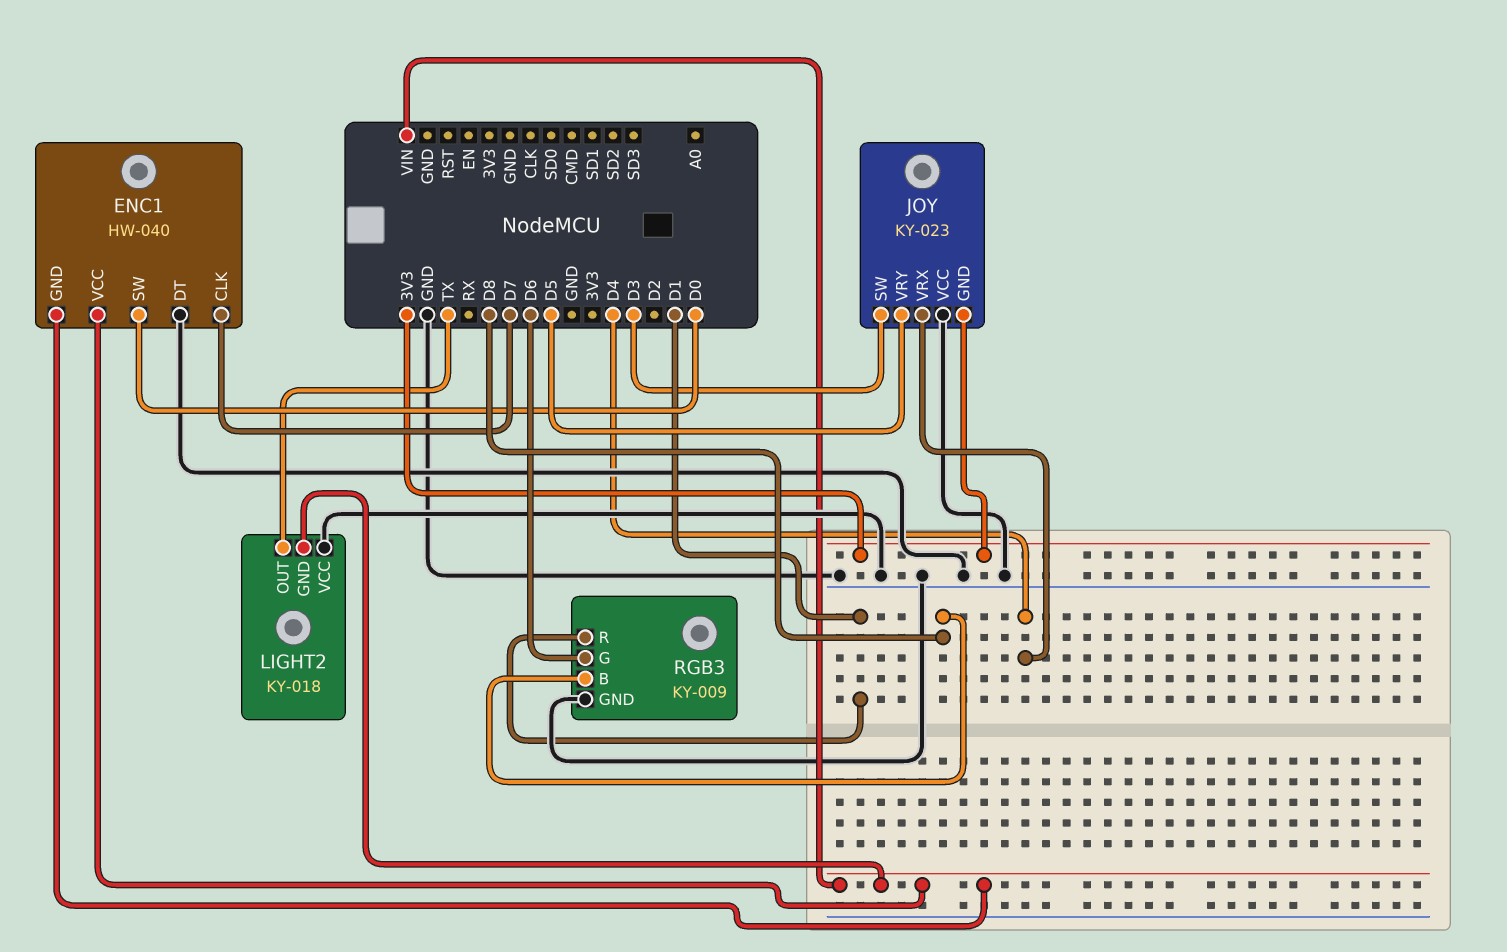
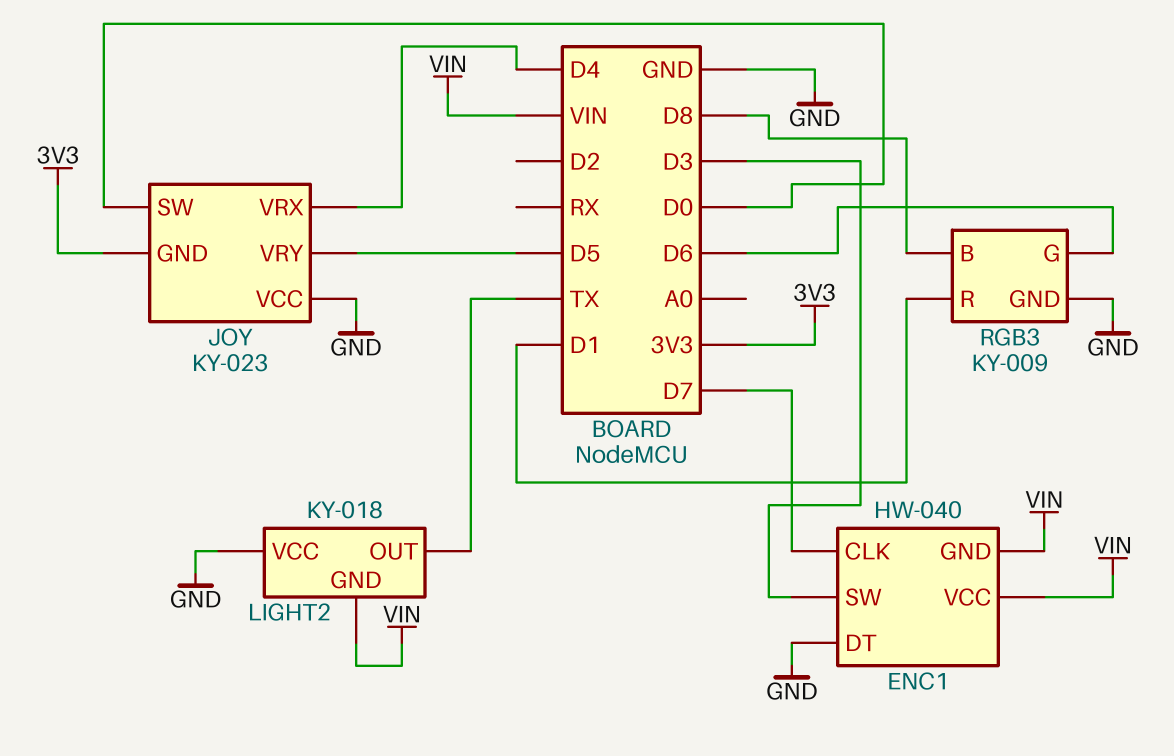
ENC1 pin SW: D0 -> D3
JOY pin SW: D3 -> D0

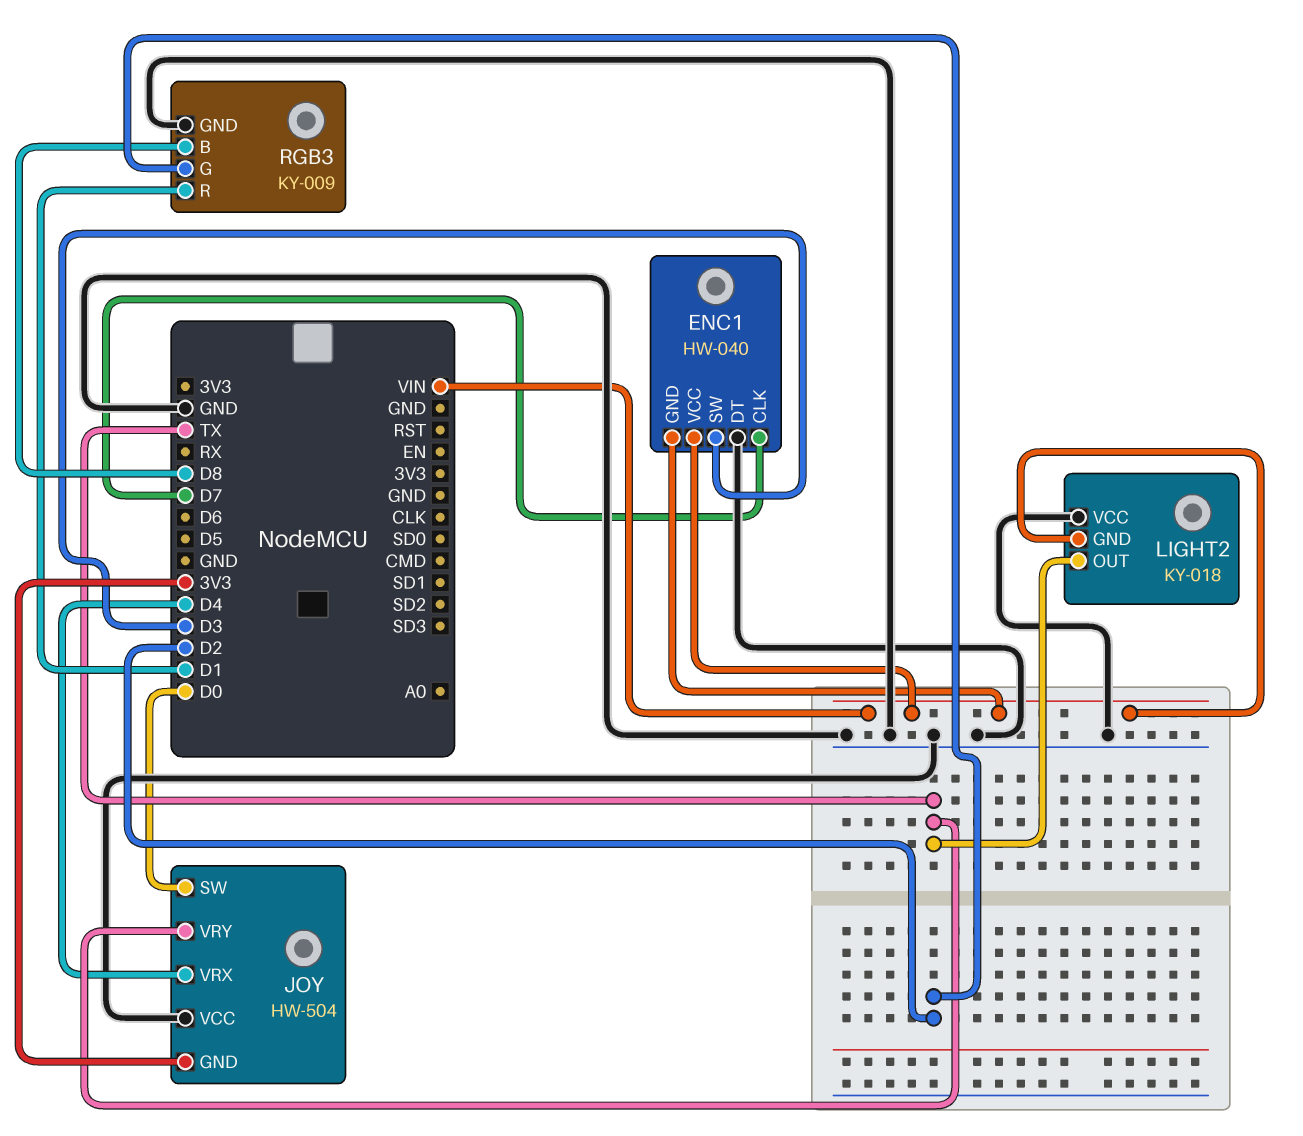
JOY: KY-023 -> HW-504
JOY pin VRY: D5 -> TX
RGB3 pin G: D6 -> D2

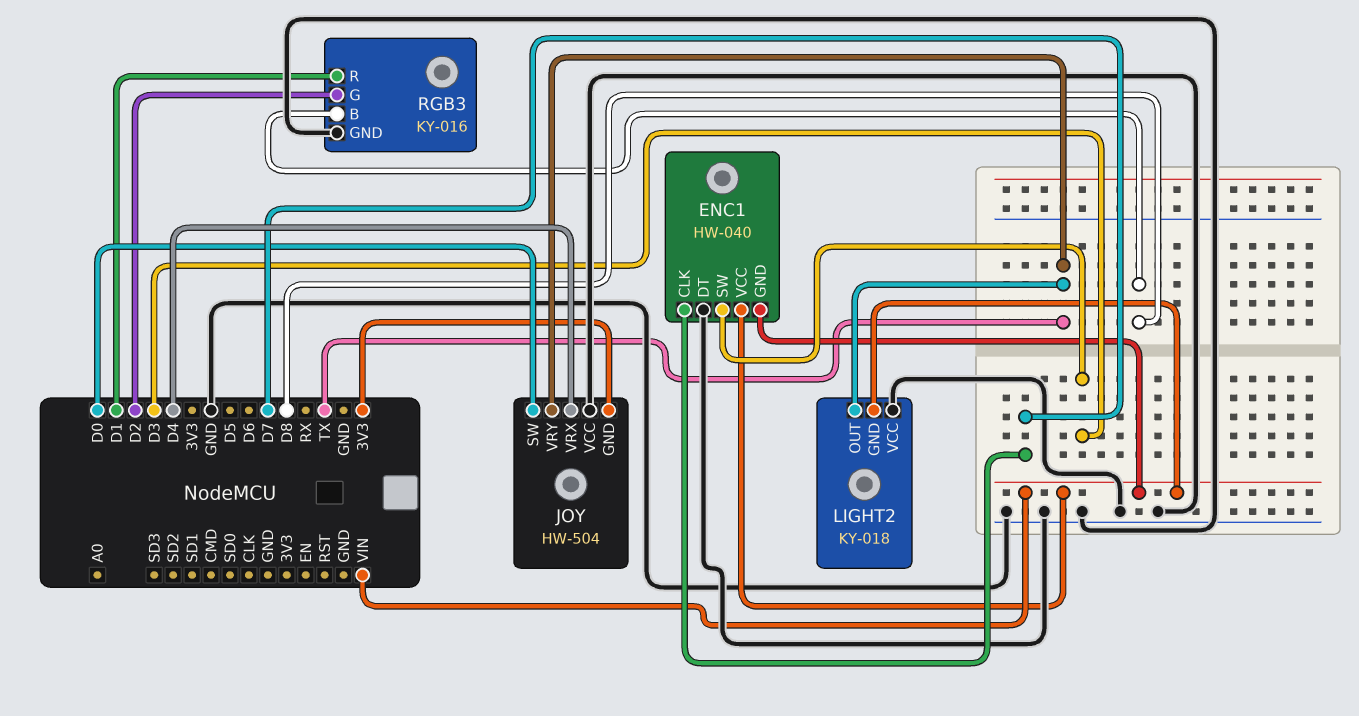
RGB3: KY-009 -> KY-016

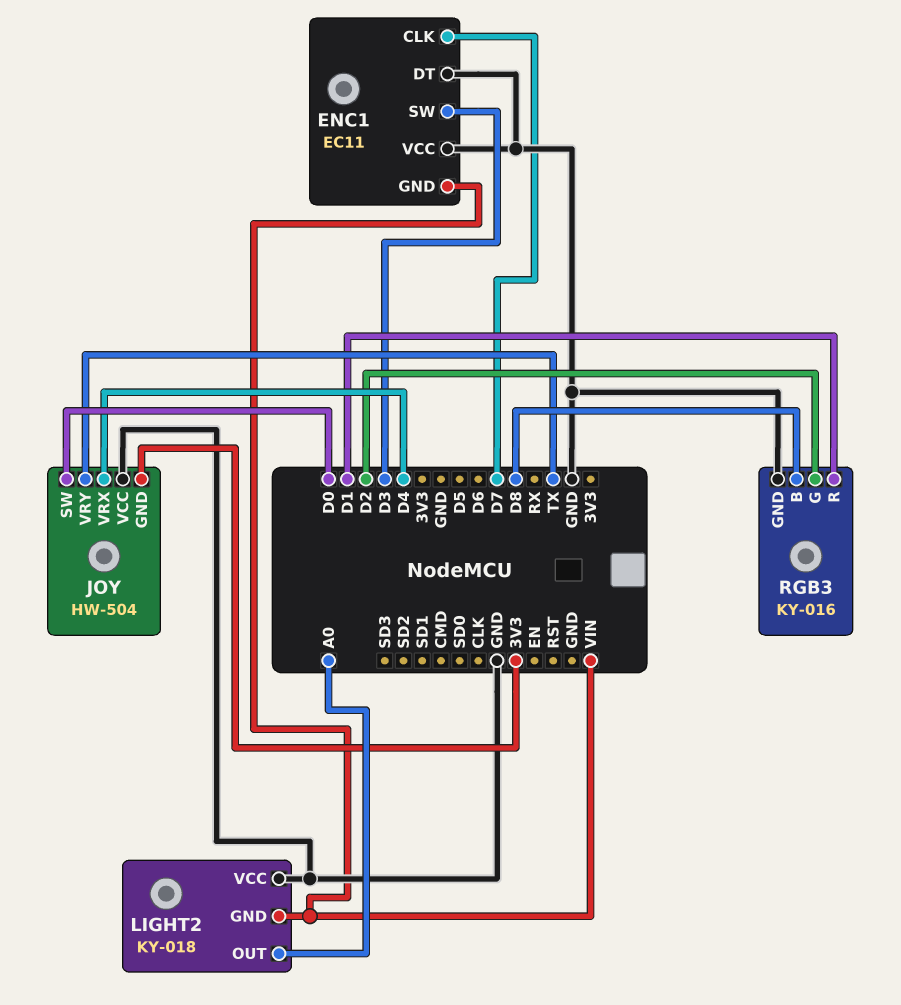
ENC1: HW-040 -> EC11
ENC1 pin VCC: VIN -> GND
LIGHT2 pin OUT: TX -> A0

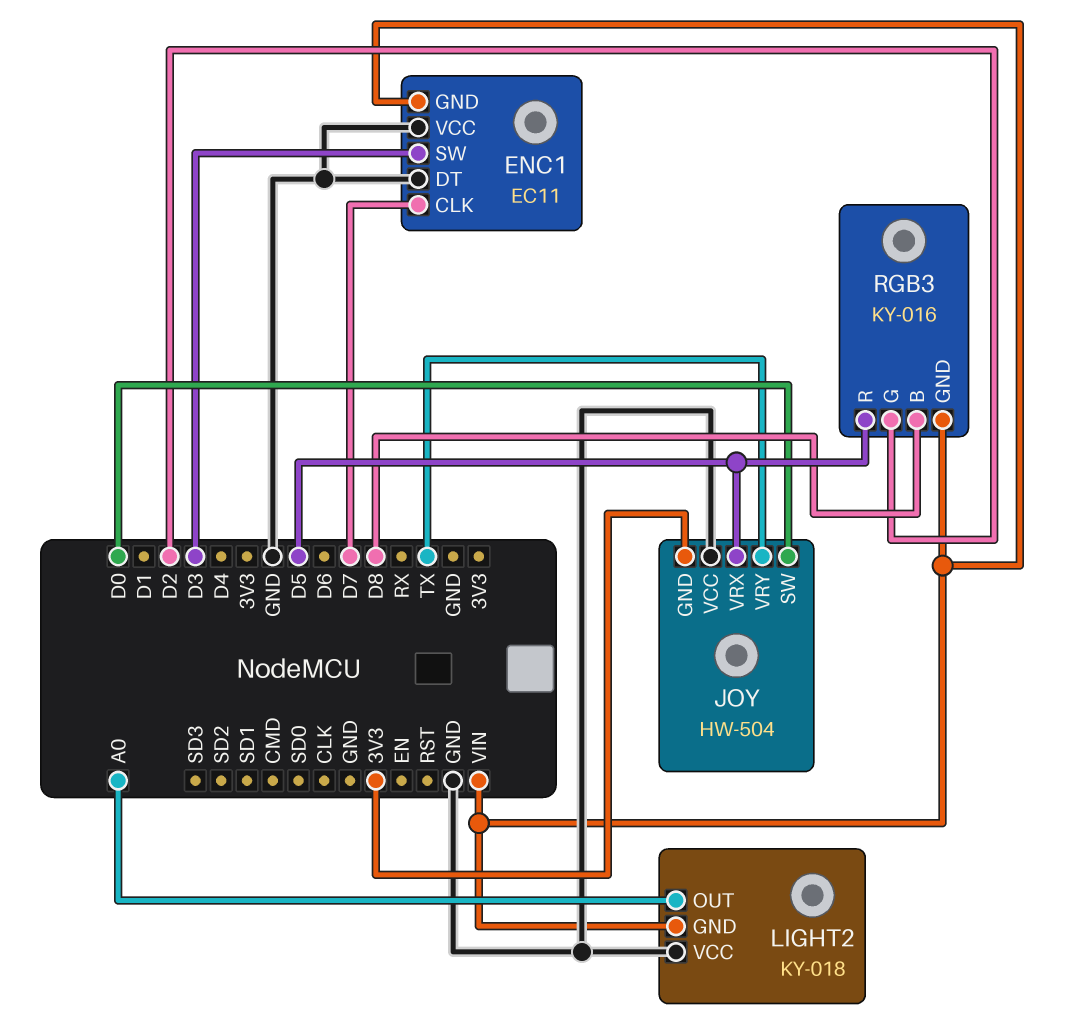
JOY pin VRX: D4 -> D5
RGB3 pin GND: GND -> VIN
RGB3 pin R: D1 -> D5

